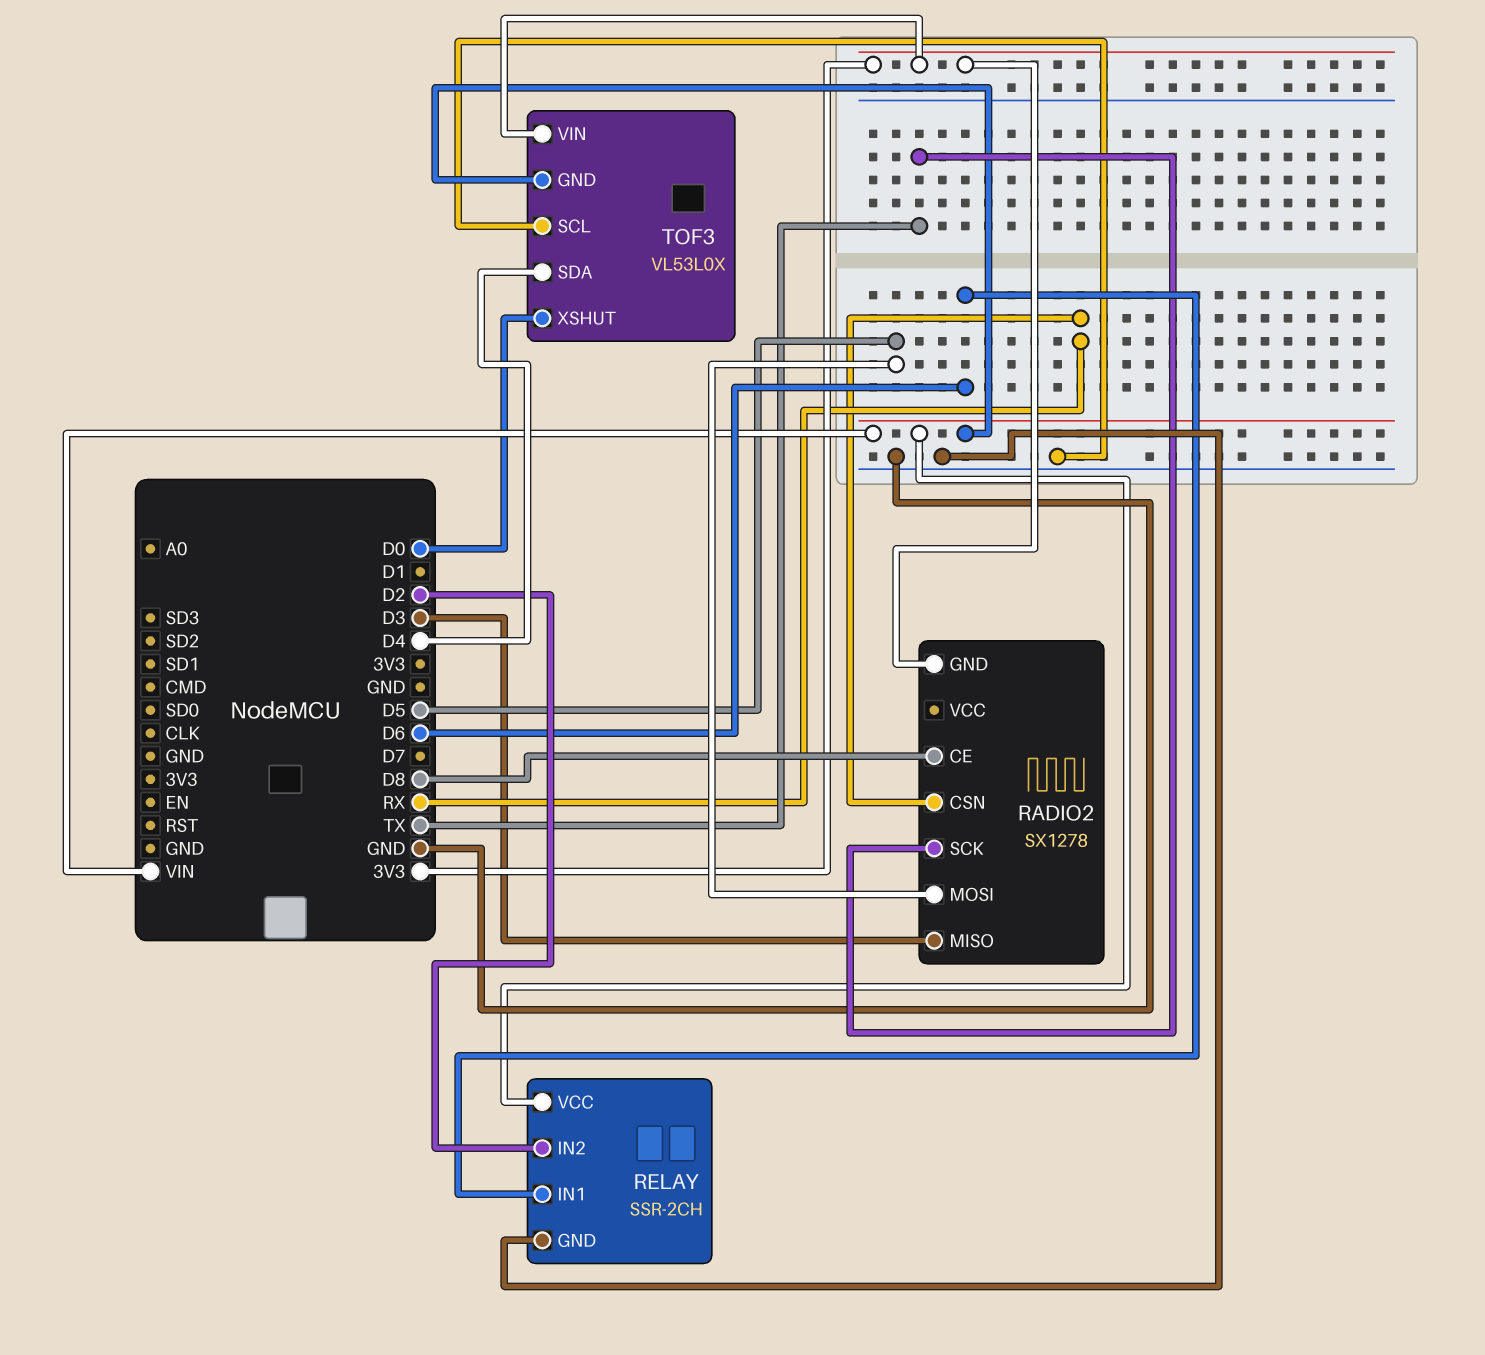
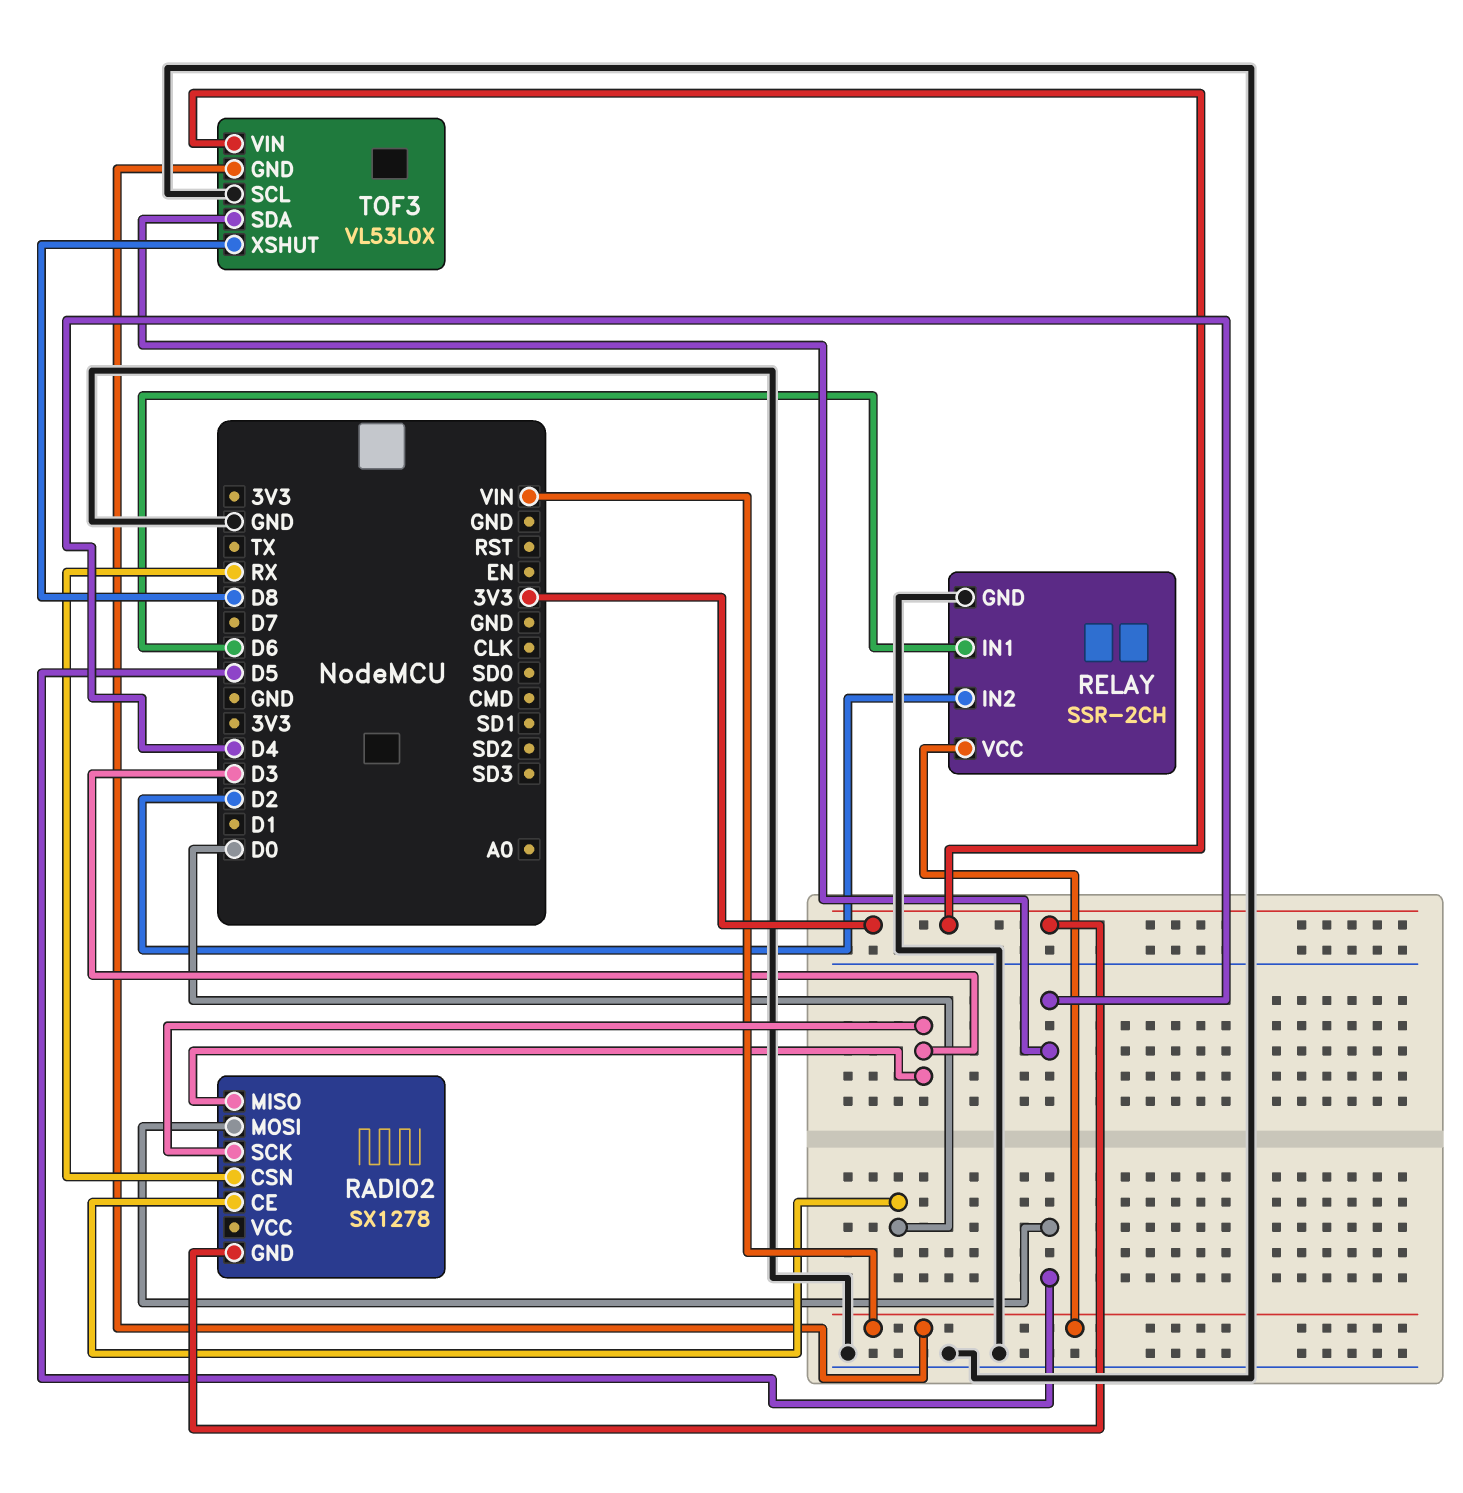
RADIO2 pin CE: D8 -> D0
RADIO2 pin SCK: TX -> D3
TOF3 pin XSHUT: D0 -> D8

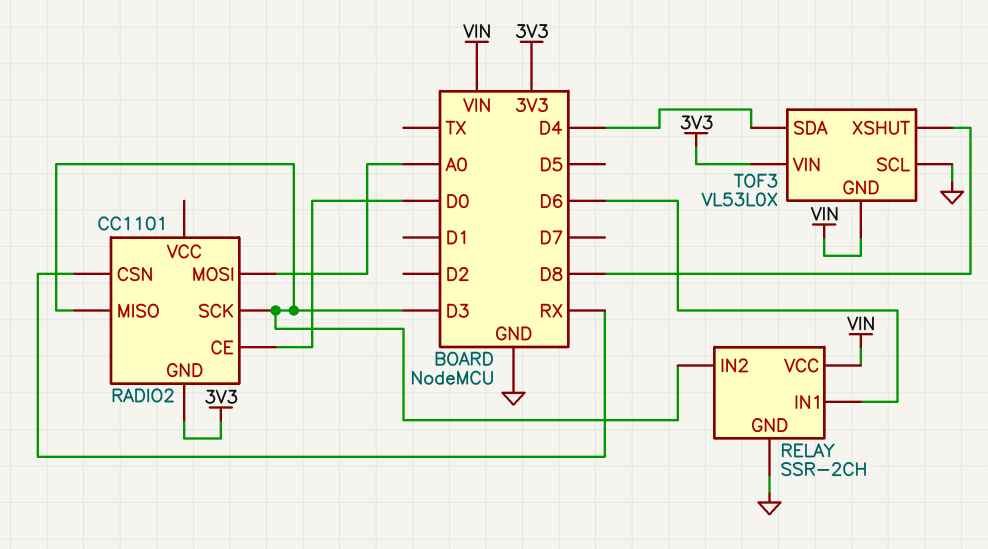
RADIO2: SX1278 -> CC1101
RADIO2 pin MOSI: D5 -> A0
RELAY pin IN2: D2 -> D3

